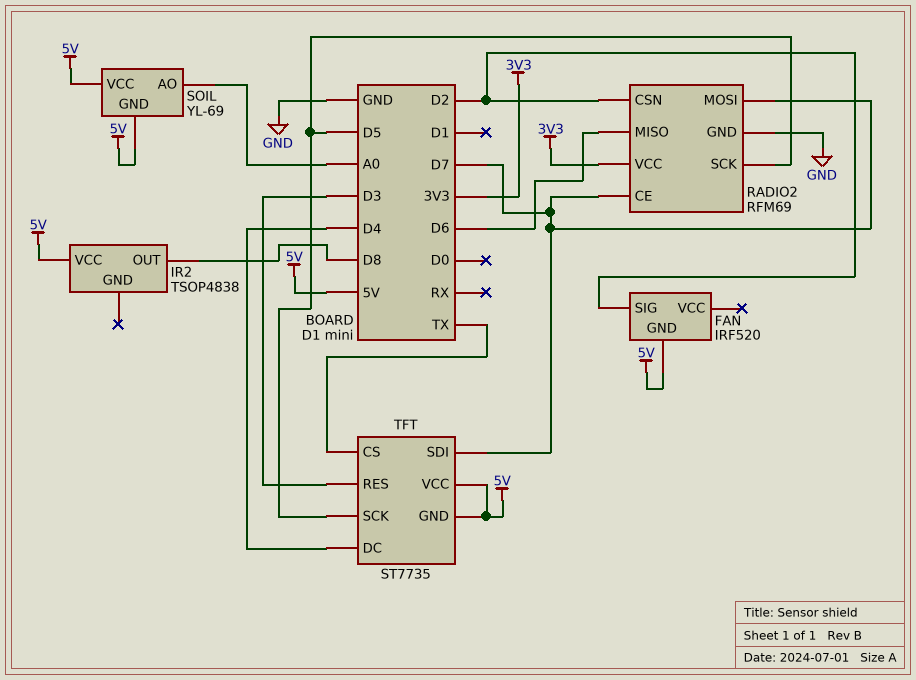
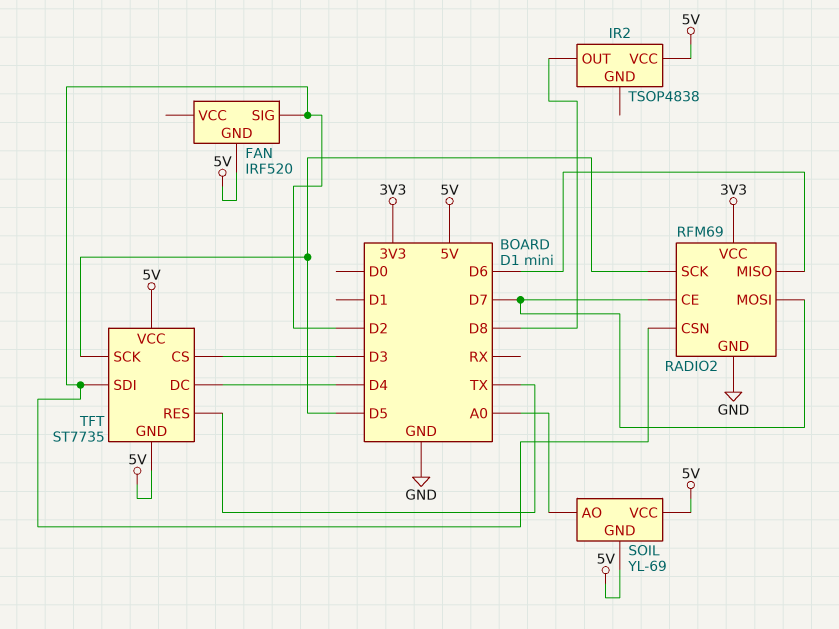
TFT pin CS: TX -> D3
TFT pin RES: D3 -> TX
TFT pin SDI: D7 -> D2

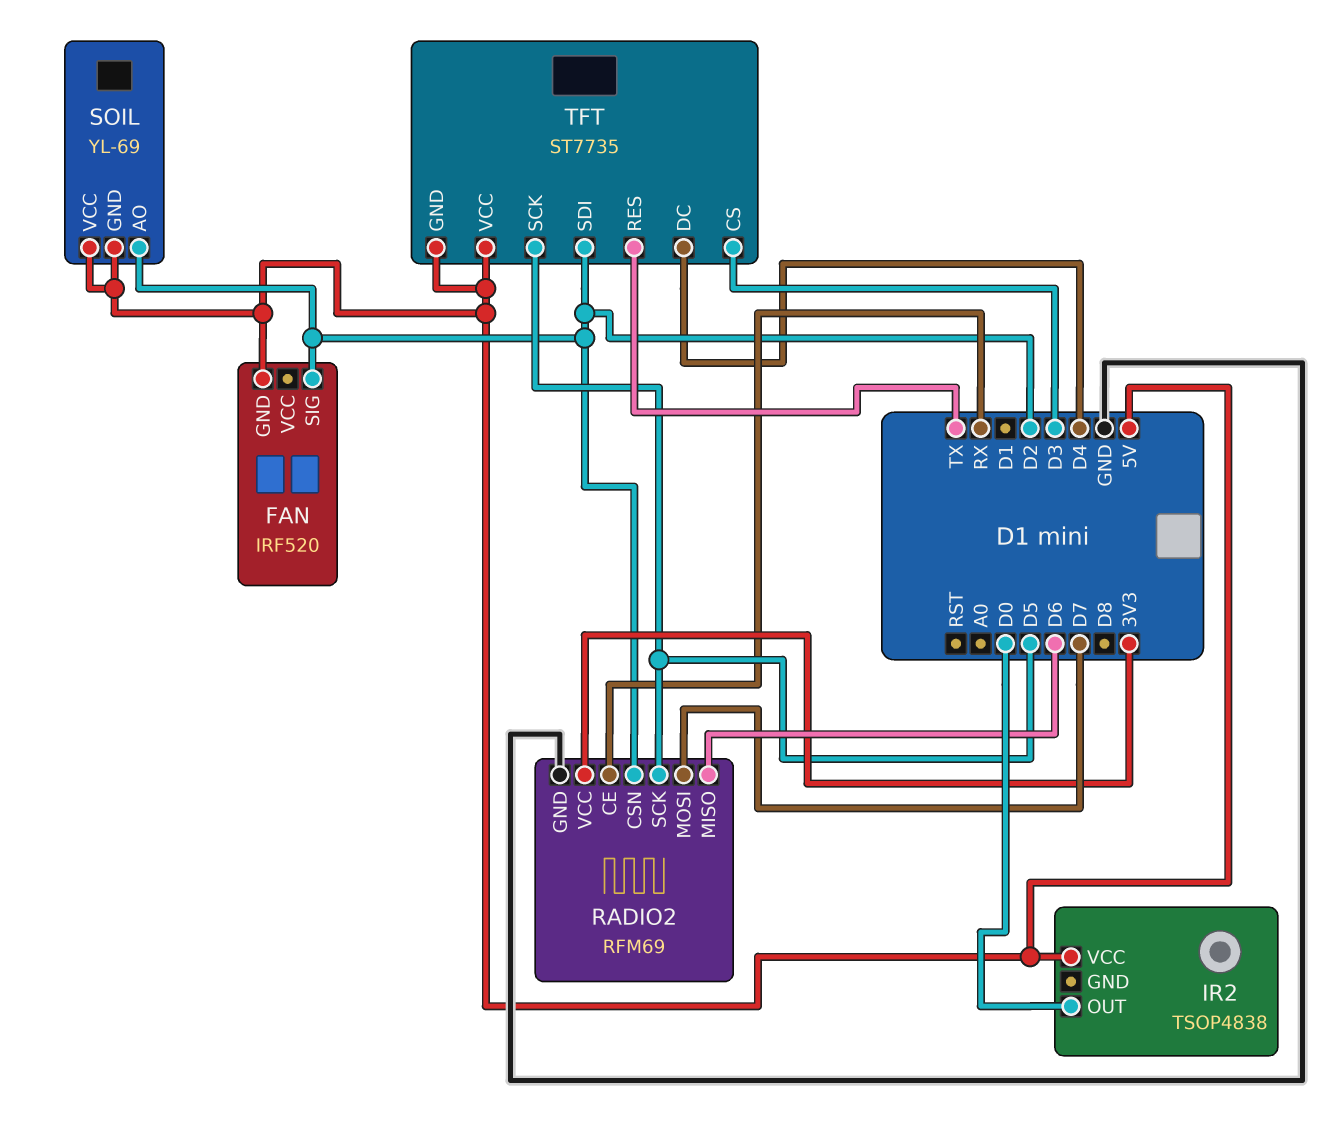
IR2 pin OUT: D8 -> D0
RADIO2 pin CE: D7 -> RX
SOIL pin AO: A0 -> D2

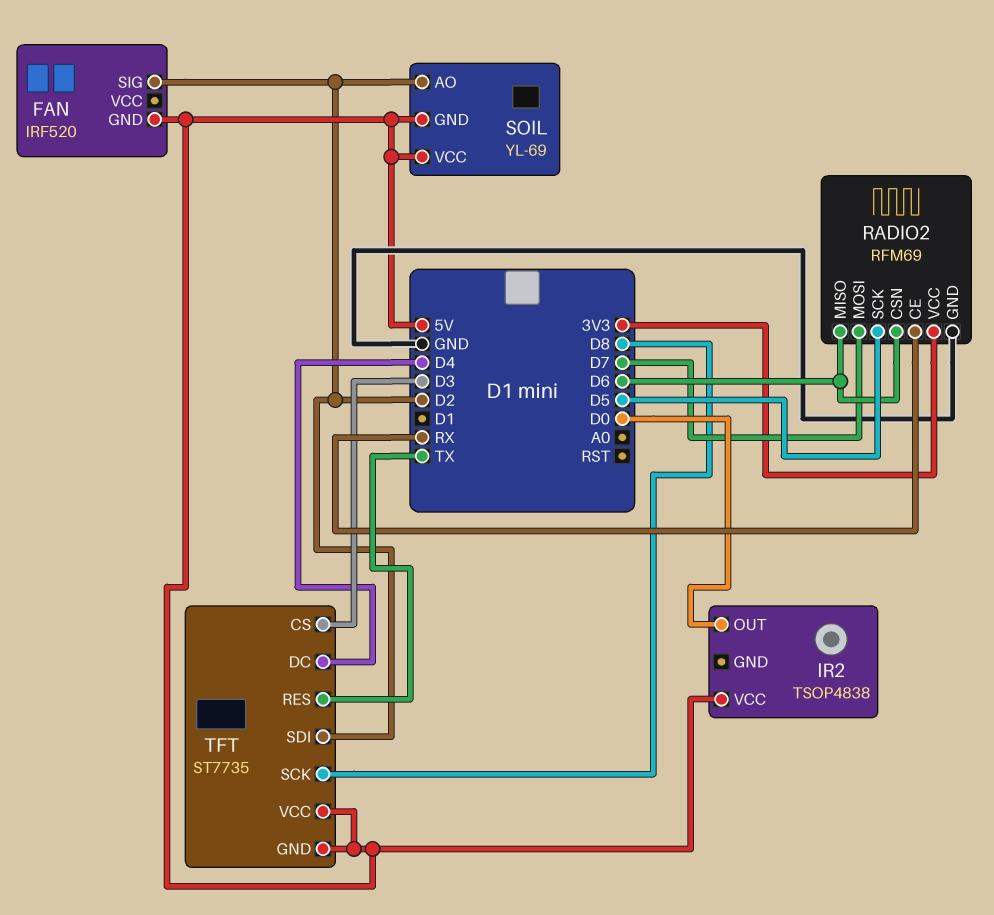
RADIO2 pin CSN: D2 -> D6
TFT pin SCK: D5 -> D8

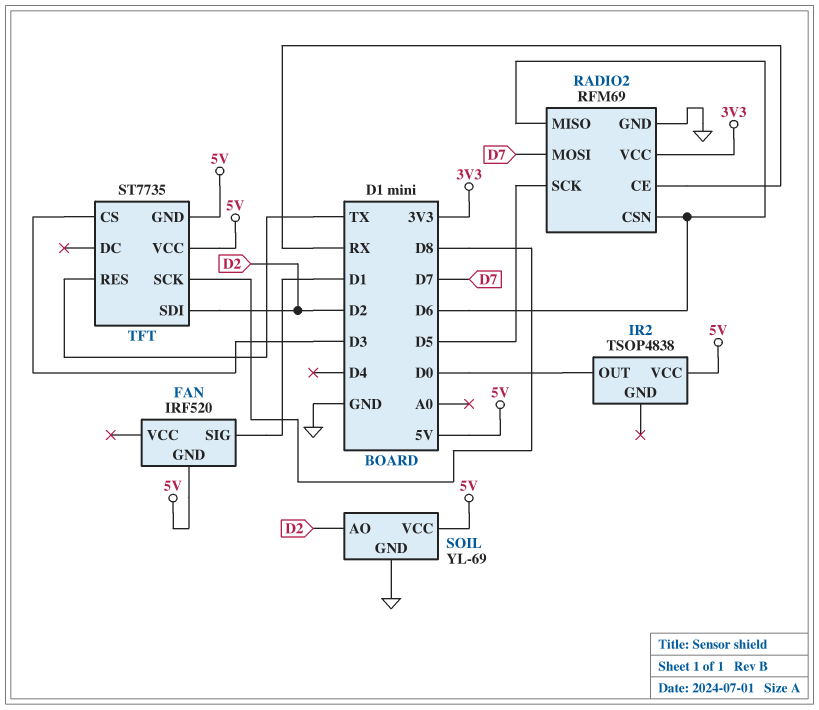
FAN pin SIG: D2 -> D1
SOIL pin GND: 5V -> GND
TFT pin DC: D4 -> none

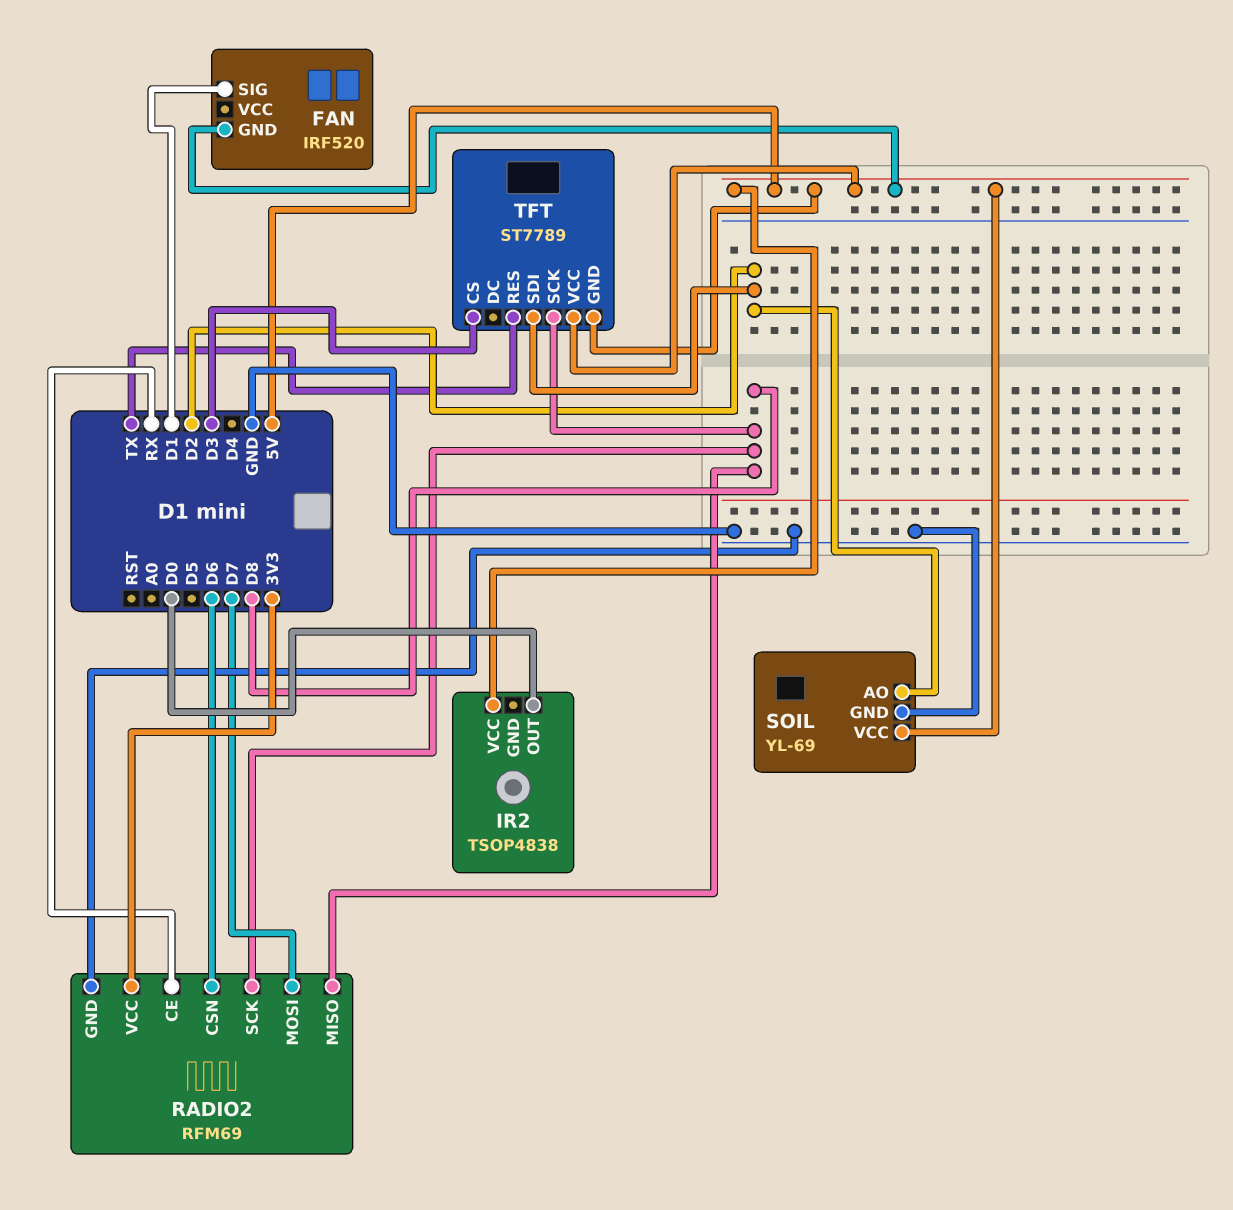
RADIO2 pin MISO: D6 -> D8
RADIO2 pin SCK: D5 -> D8
TFT: ST7735 -> ST7789

